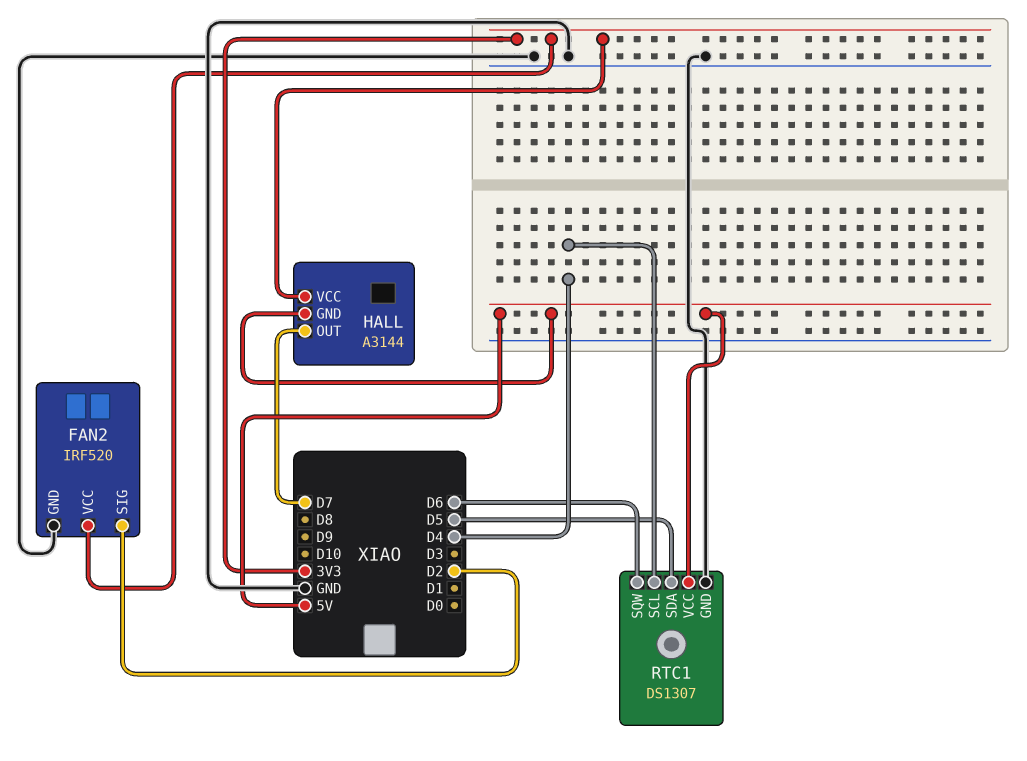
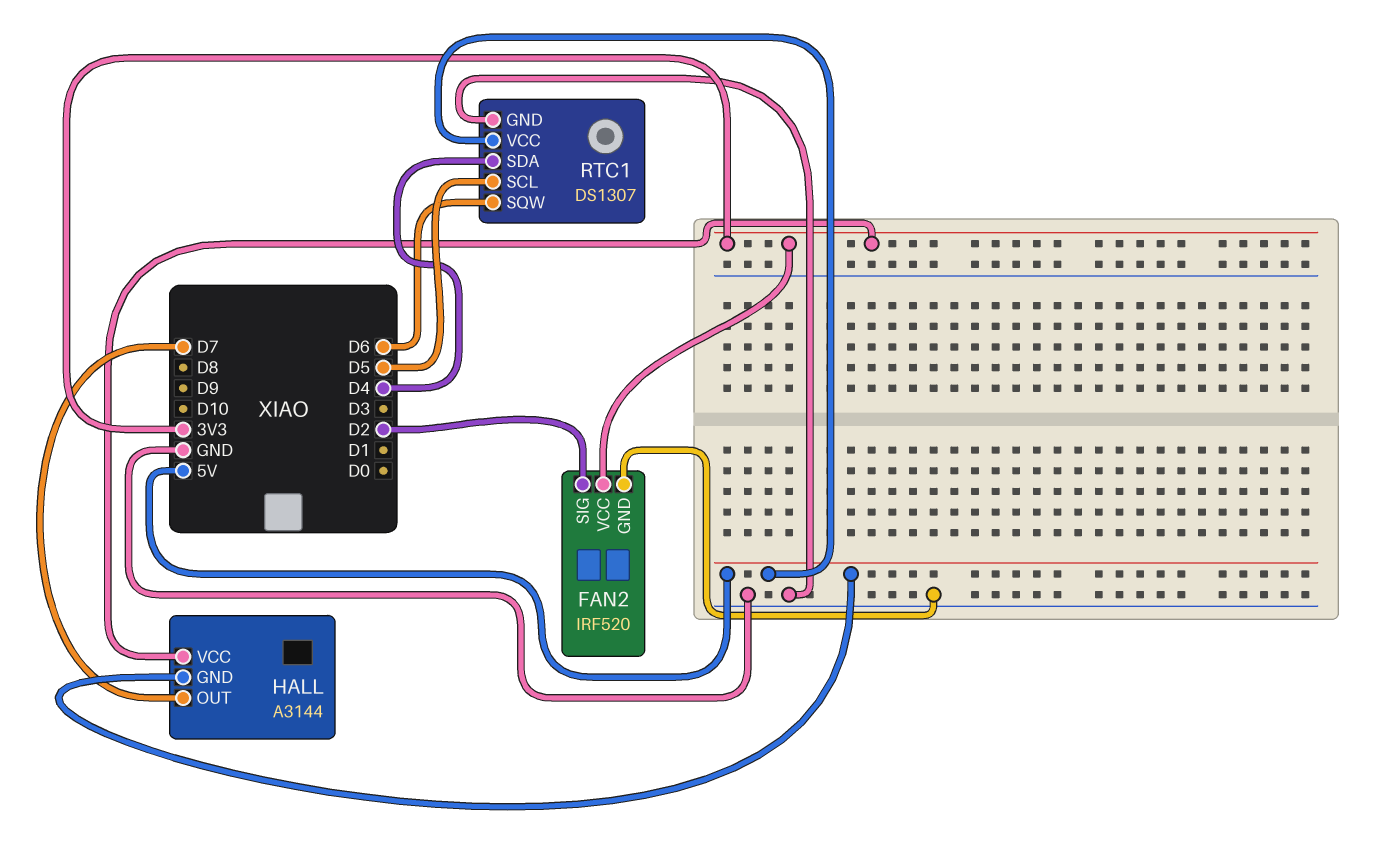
RTC1 pin SCL: D4 -> D5
RTC1 pin SDA: D5 -> D4

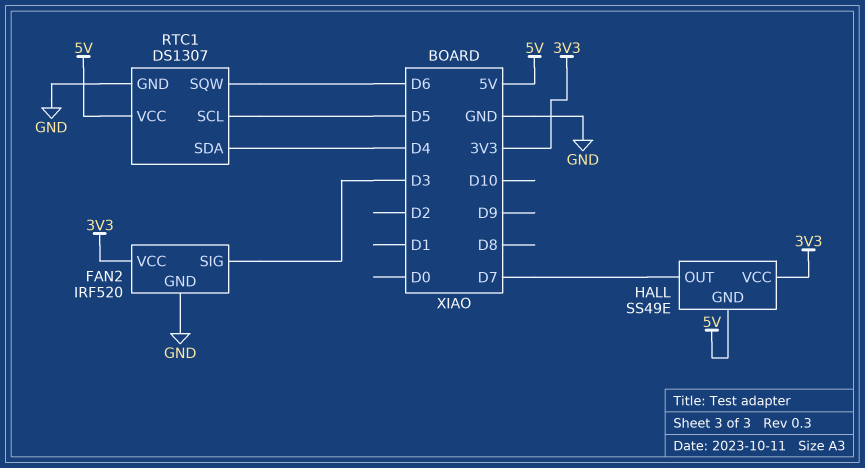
FAN2 pin SIG: D2 -> D3
HALL: A3144 -> SS49E

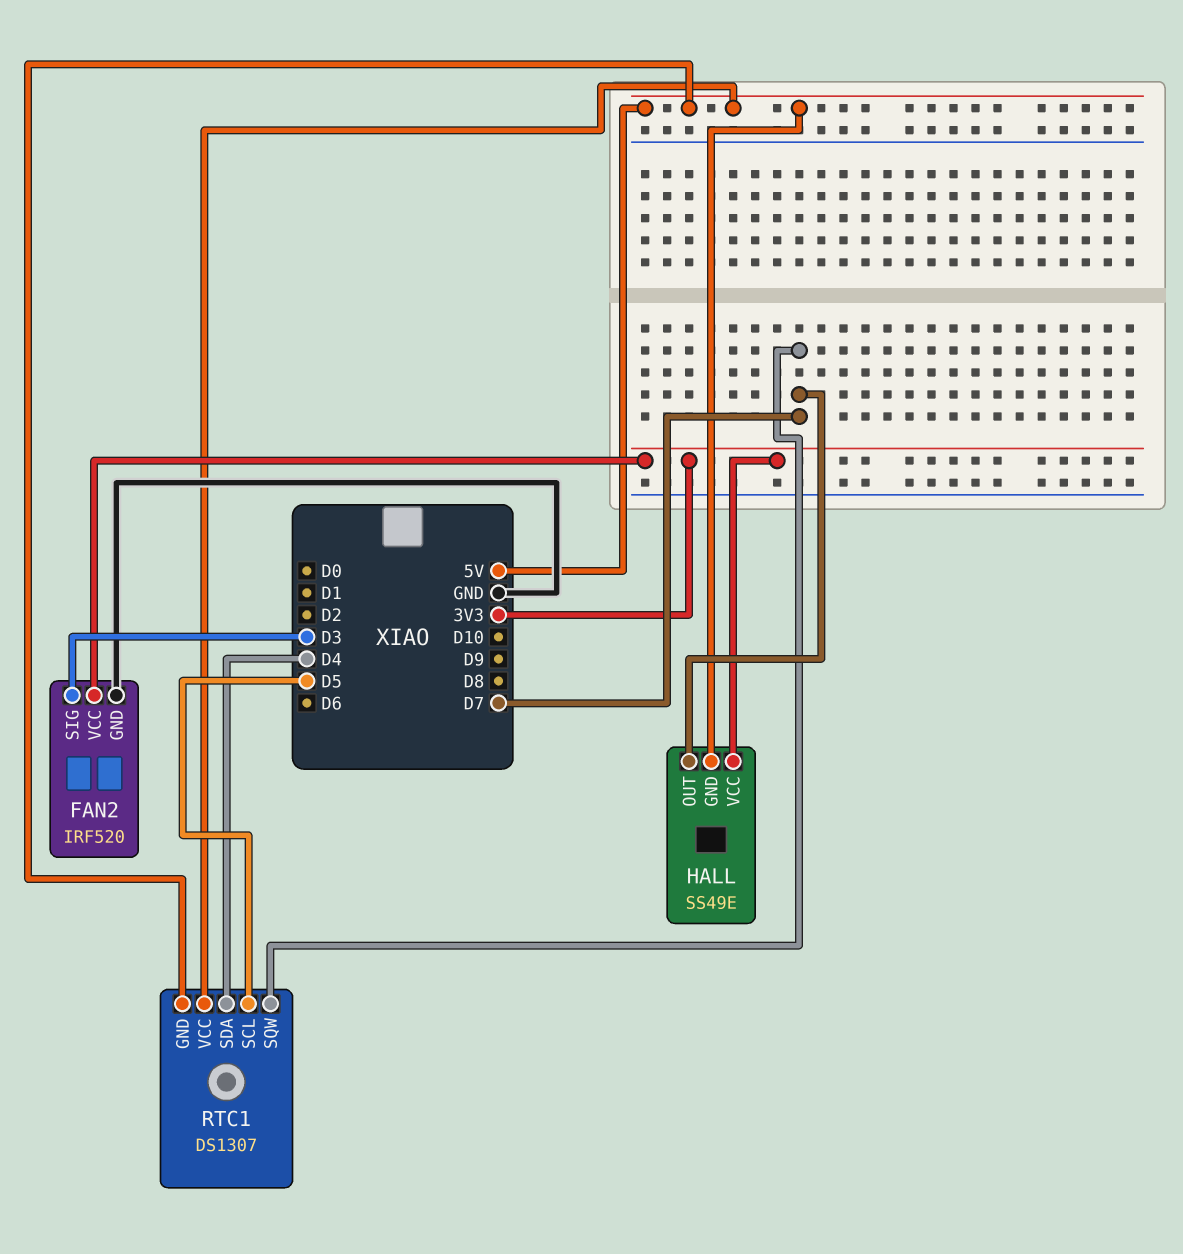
RTC1 pin GND: GND -> 5V
RTC1 pin SQW: D6 -> D7

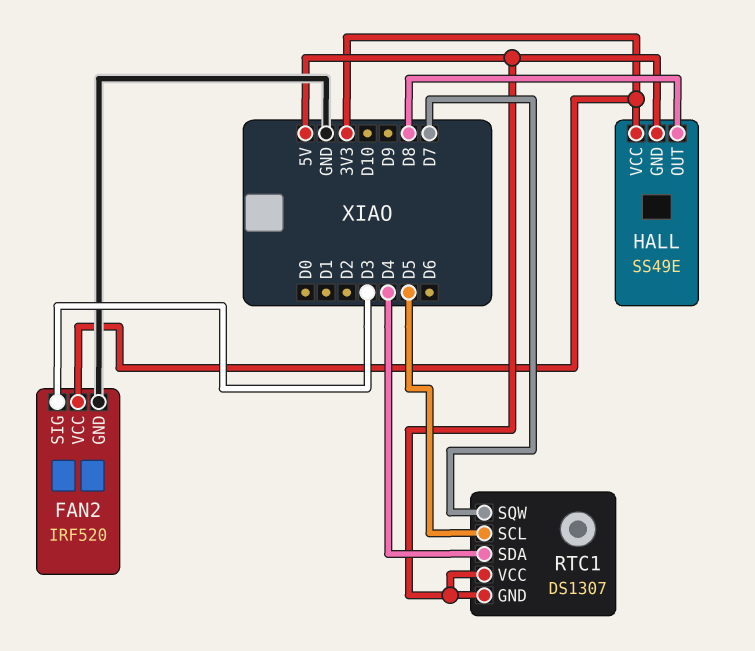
HALL pin OUT: D7 -> D8

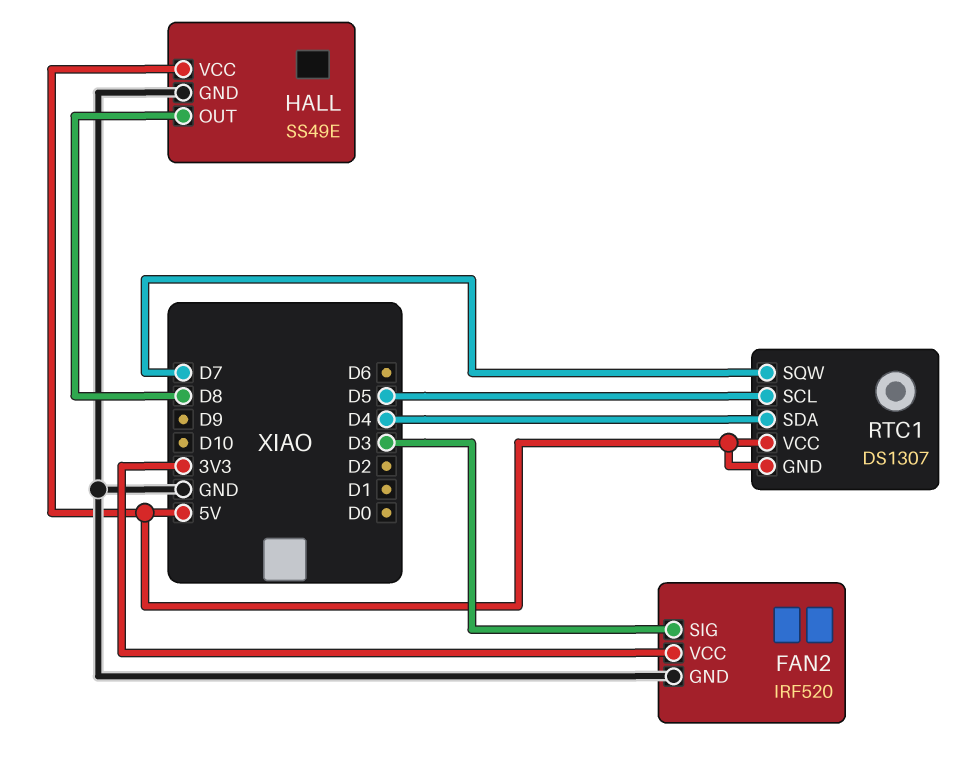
HALL pin GND: 5V -> GND
HALL pin VCC: 3V3 -> 5V

